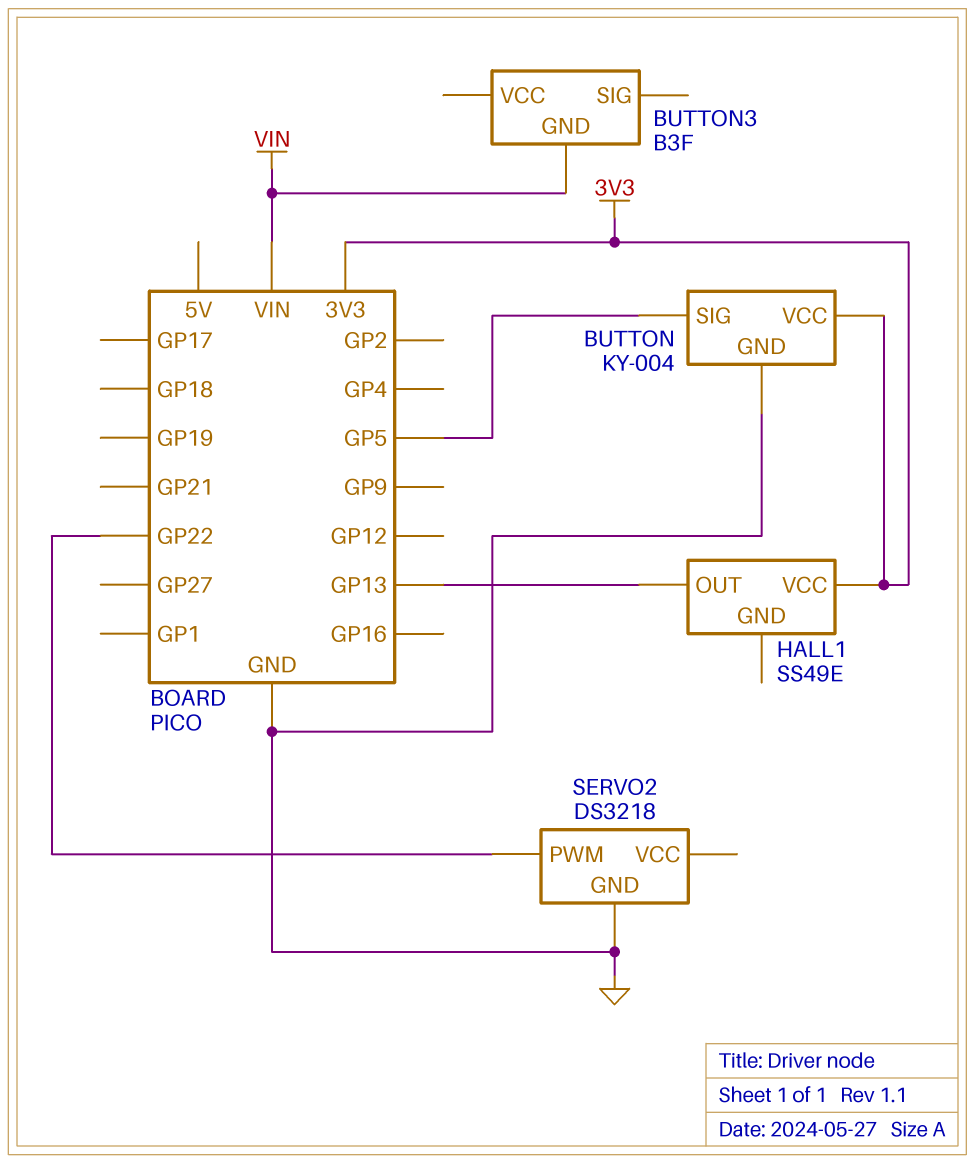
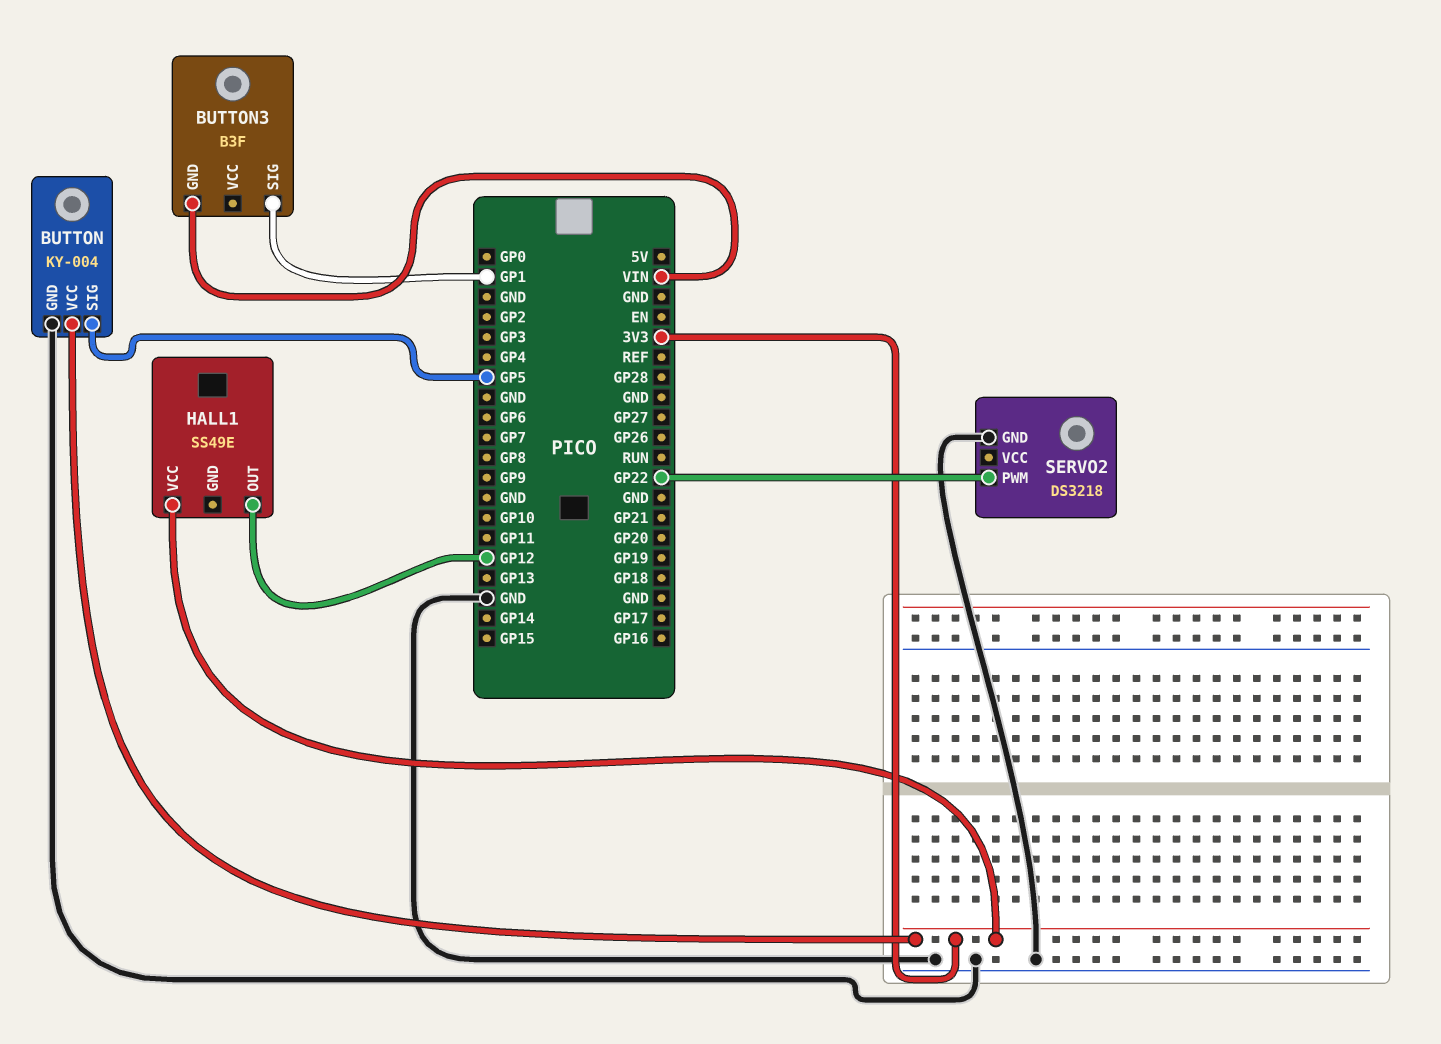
BUTTON3 pin SIG: none -> GP1
HALL1 pin OUT: GP13 -> GP12

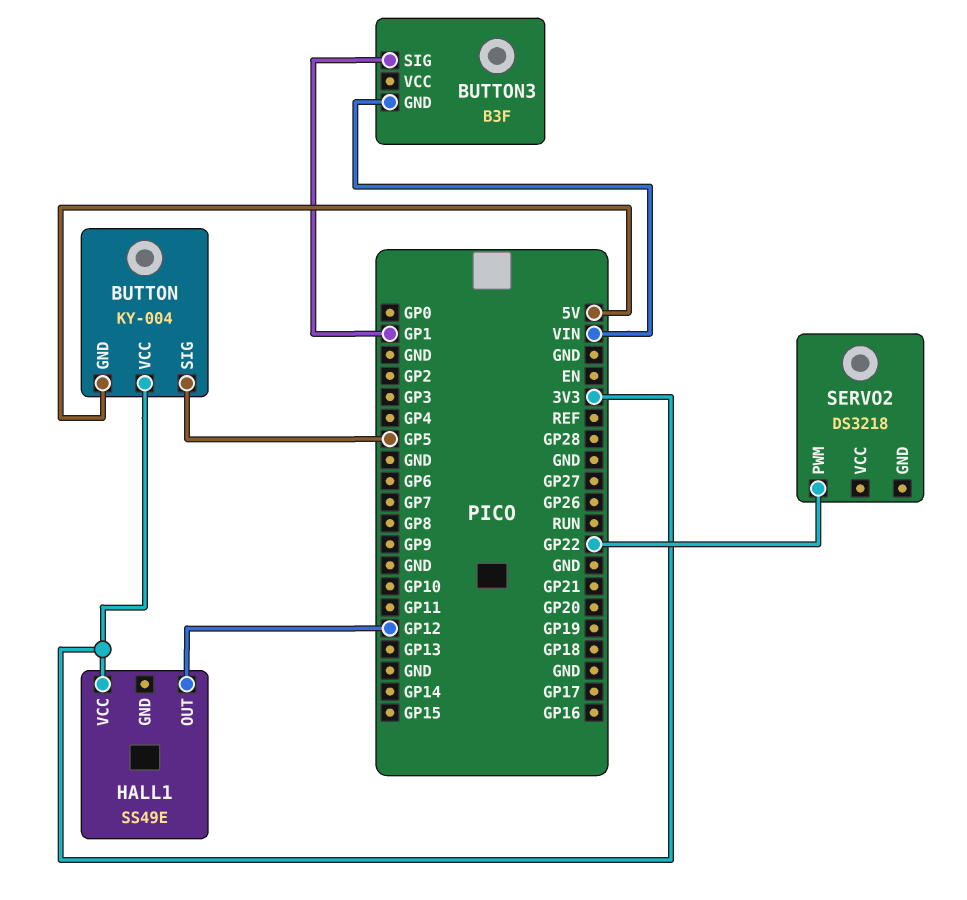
BUTTON pin GND: GND -> 5V
SERVO2 pin GND: GND -> none

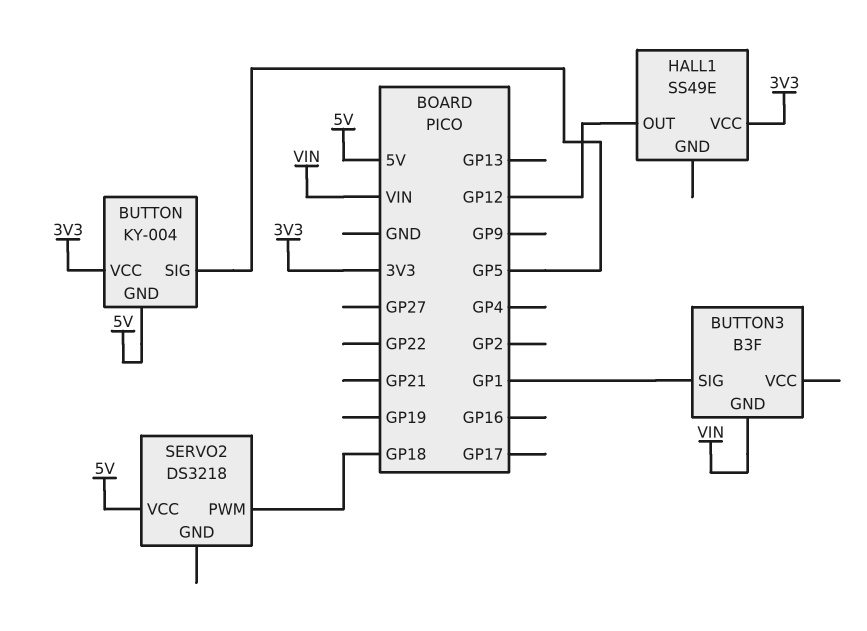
SERVO2 pin PWM: GP22 -> GP18
SERVO2 pin VCC: none -> 5V

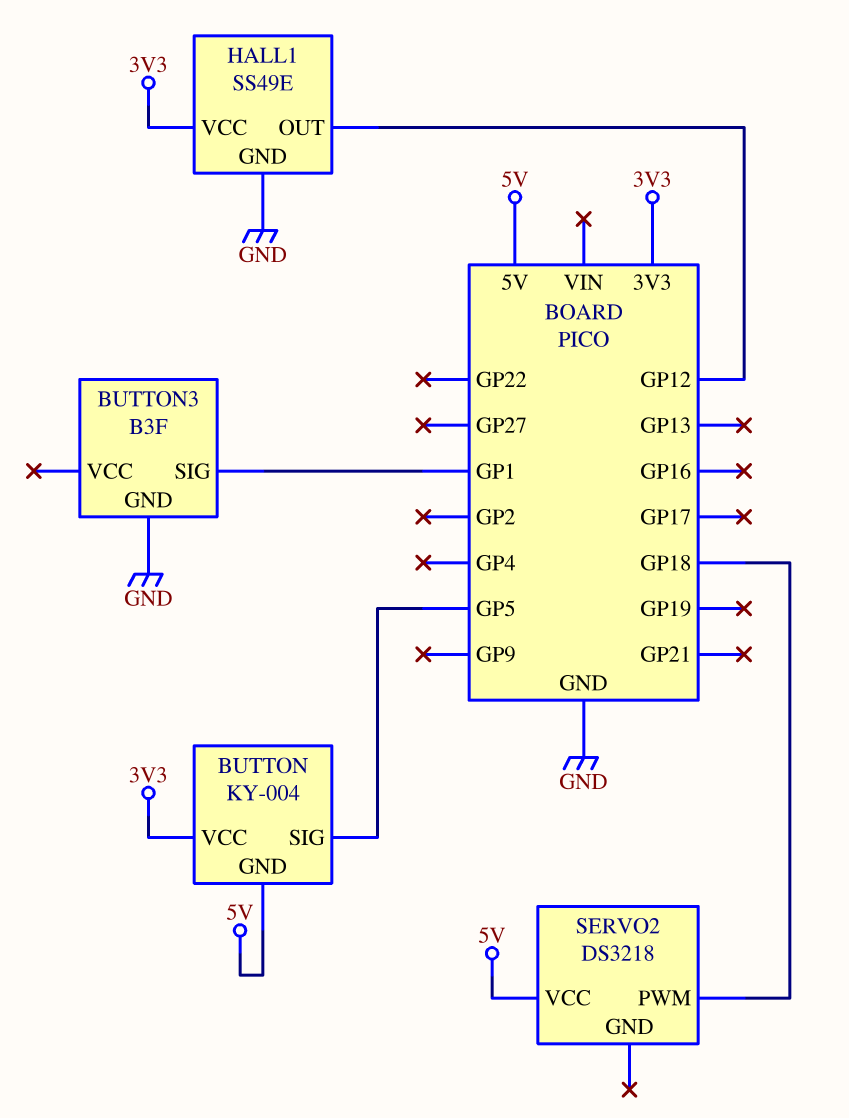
BUTTON3 pin GND: VIN -> GND
HALL1 pin GND: none -> GND

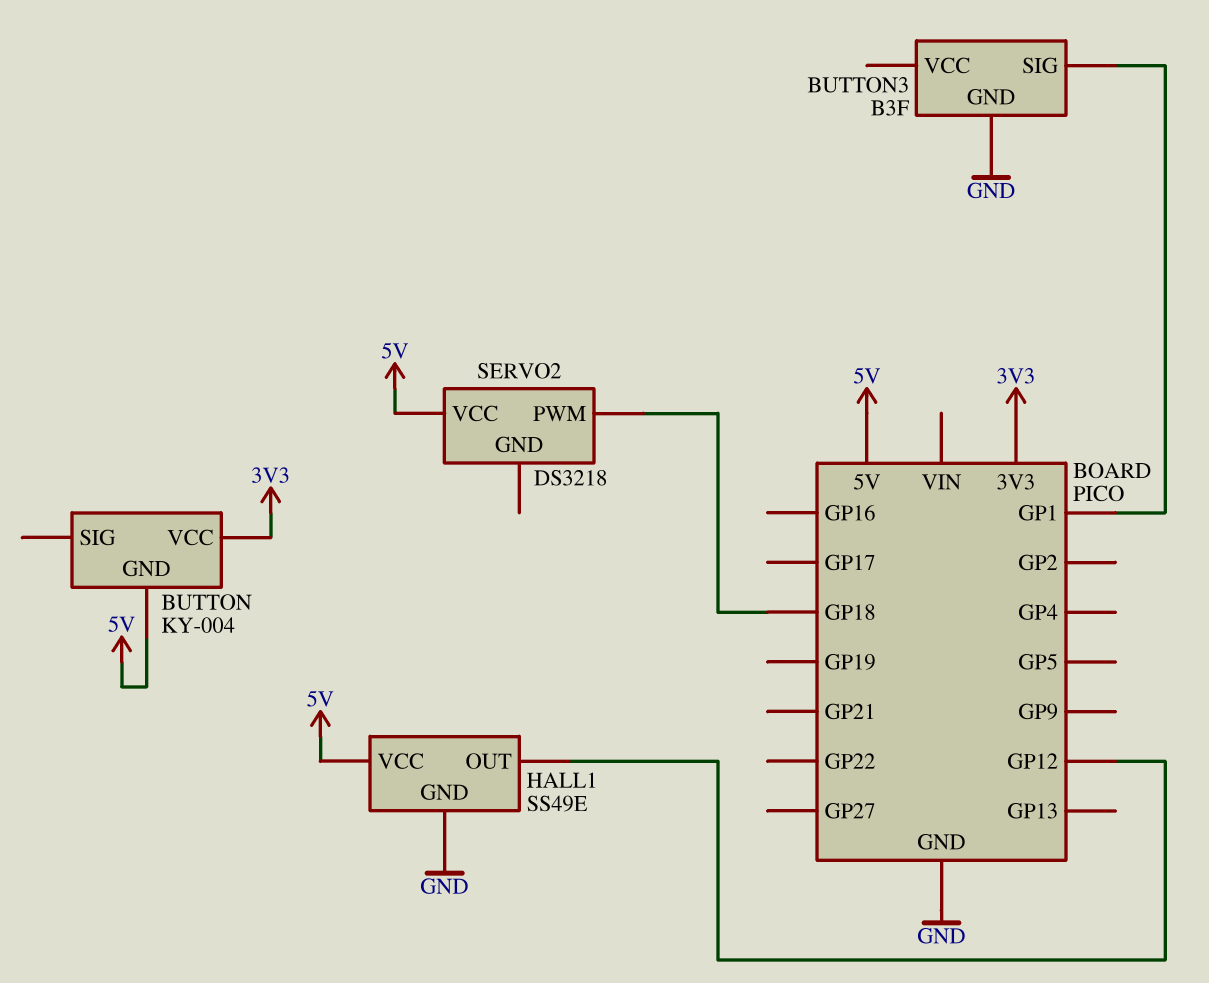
BUTTON pin SIG: GP5 -> none
HALL1 pin VCC: 3V3 -> 5V

